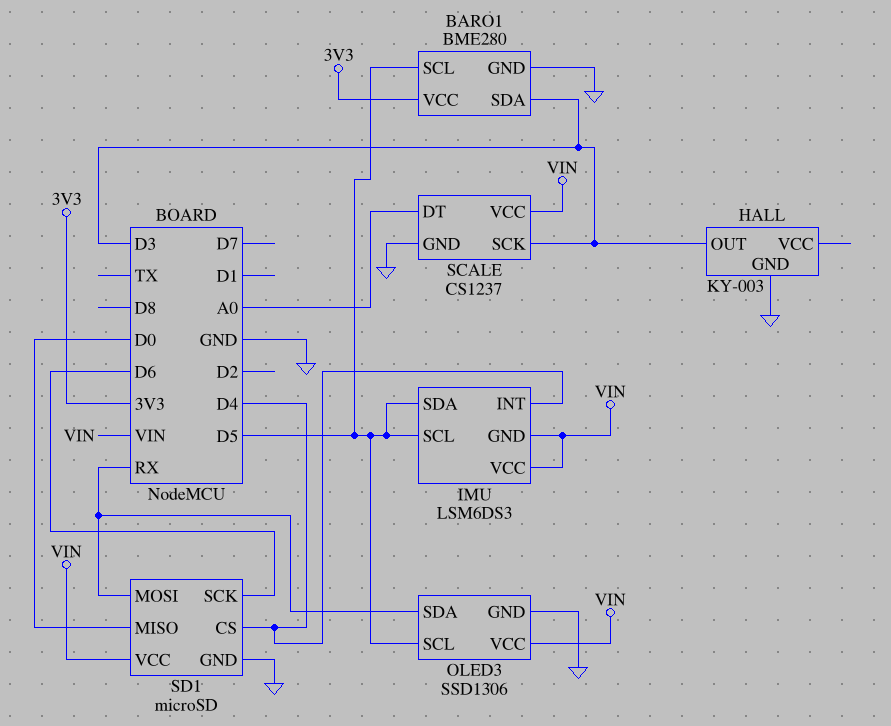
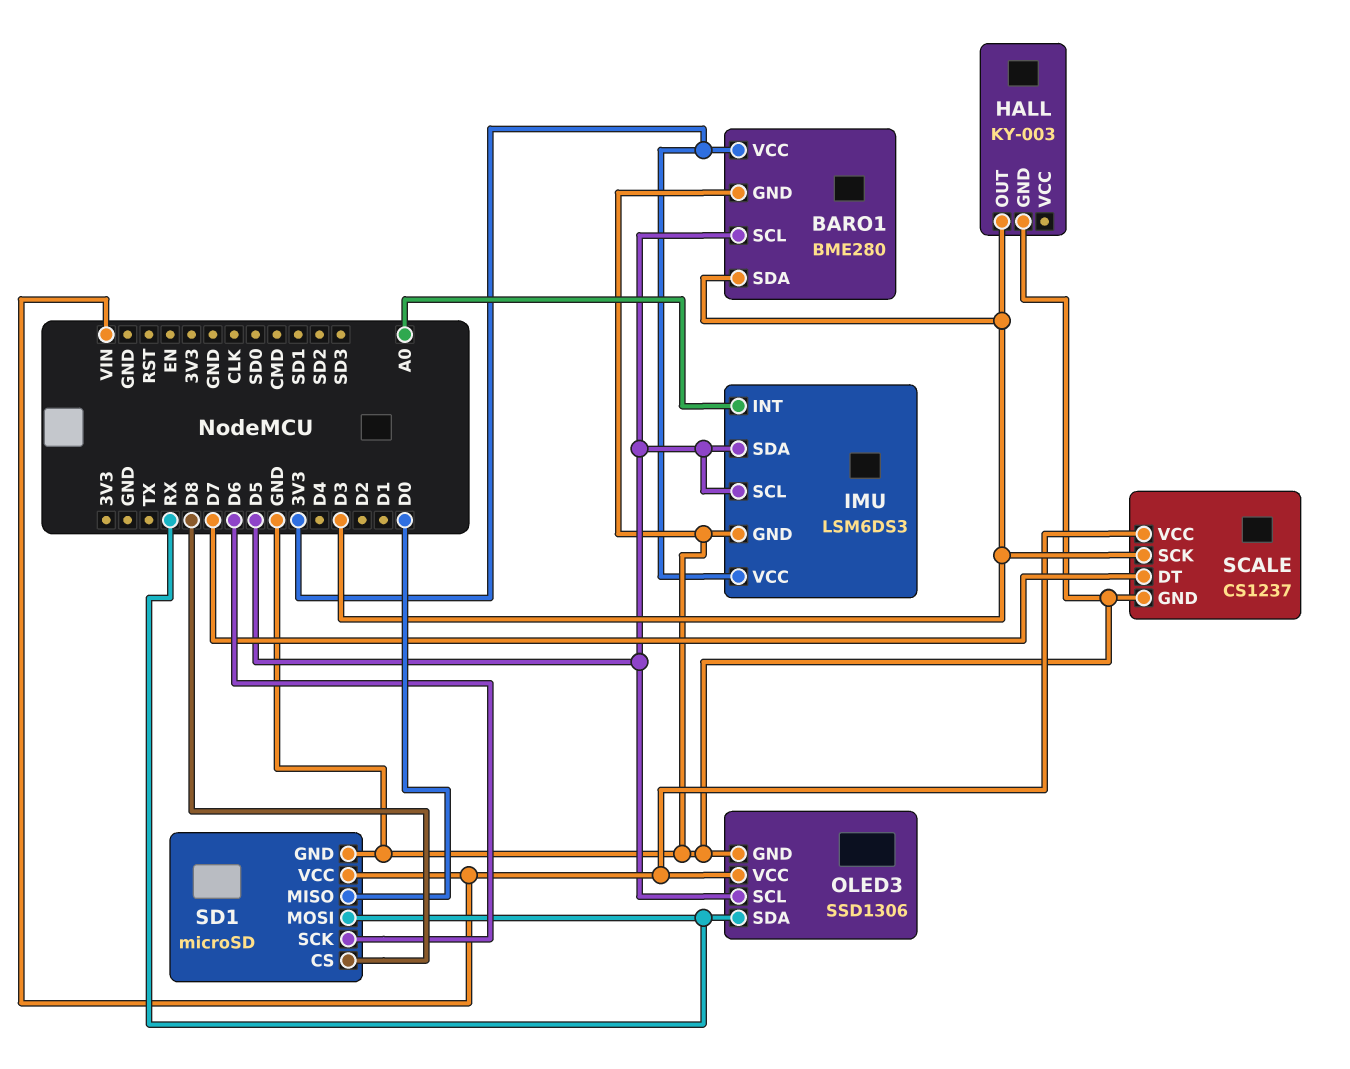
IMU pin GND: VIN -> GND
IMU pin INT: D4 -> A0
IMU pin VCC: VIN -> 3V3
SCALE pin DT: A0 -> D7
SD1 pin CS: D4 -> D8

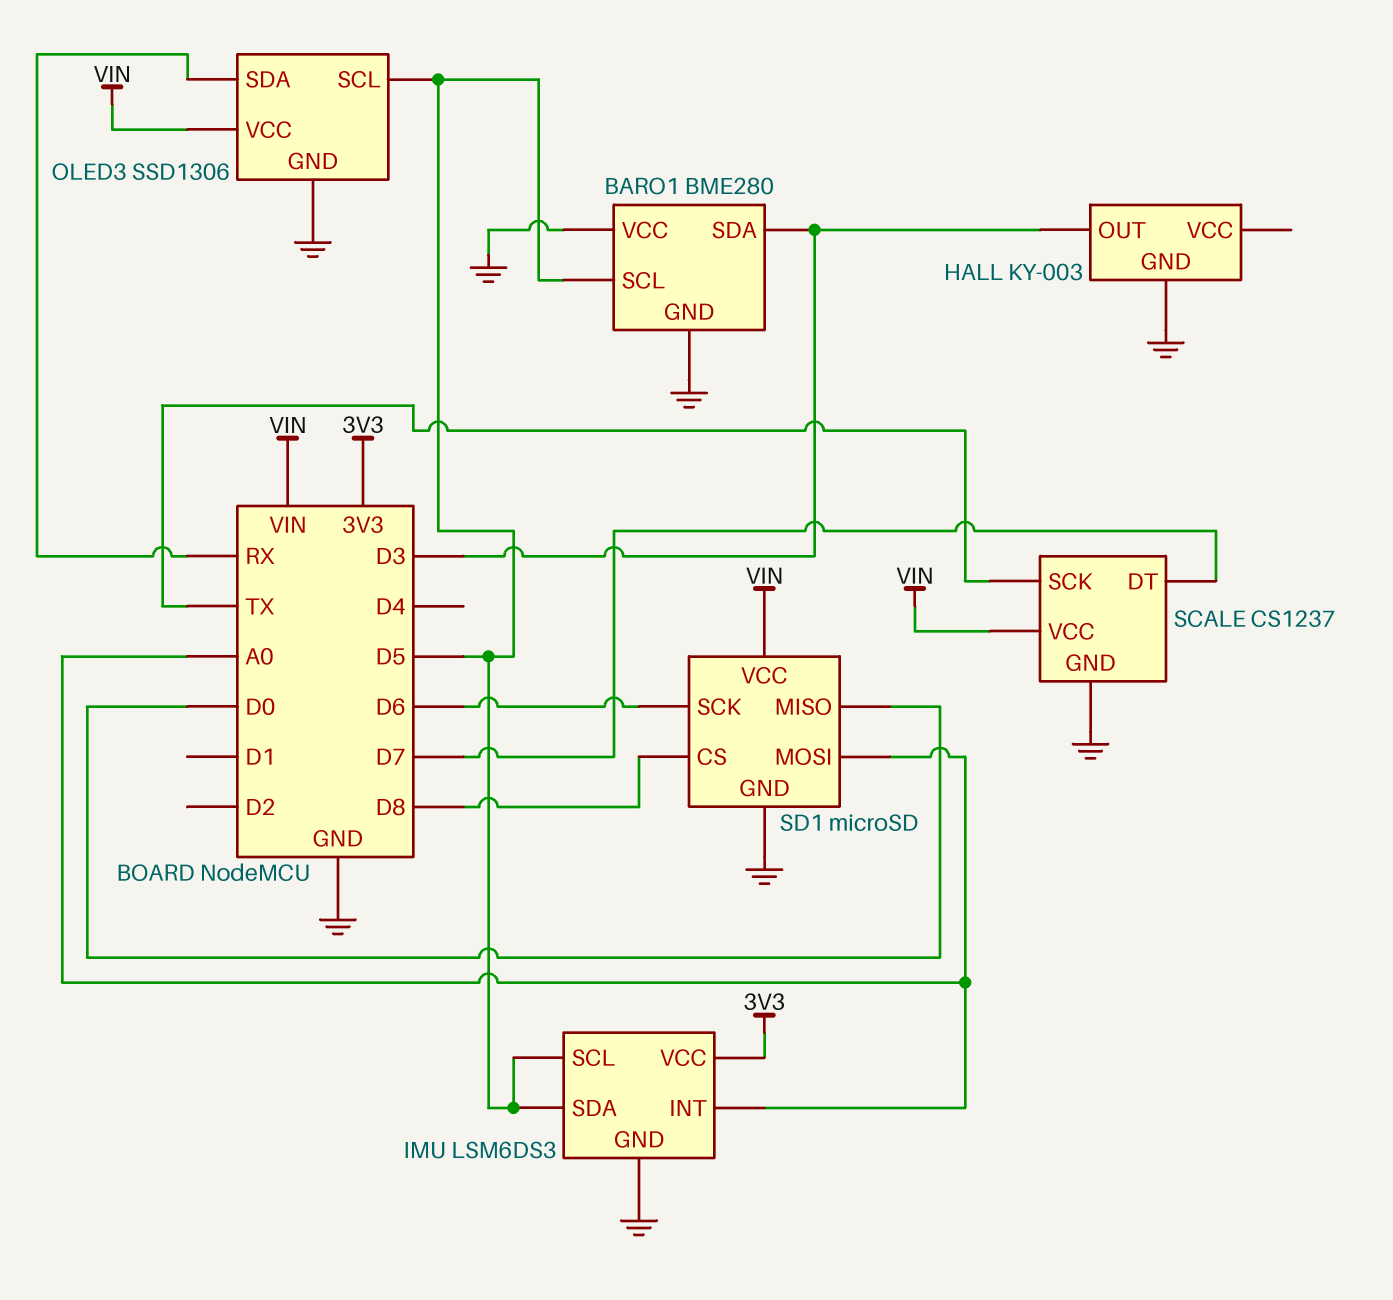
BARO1 pin VCC: 3V3 -> GND
SCALE pin SCK: D3 -> TX
SD1 pin MOSI: RX -> A0

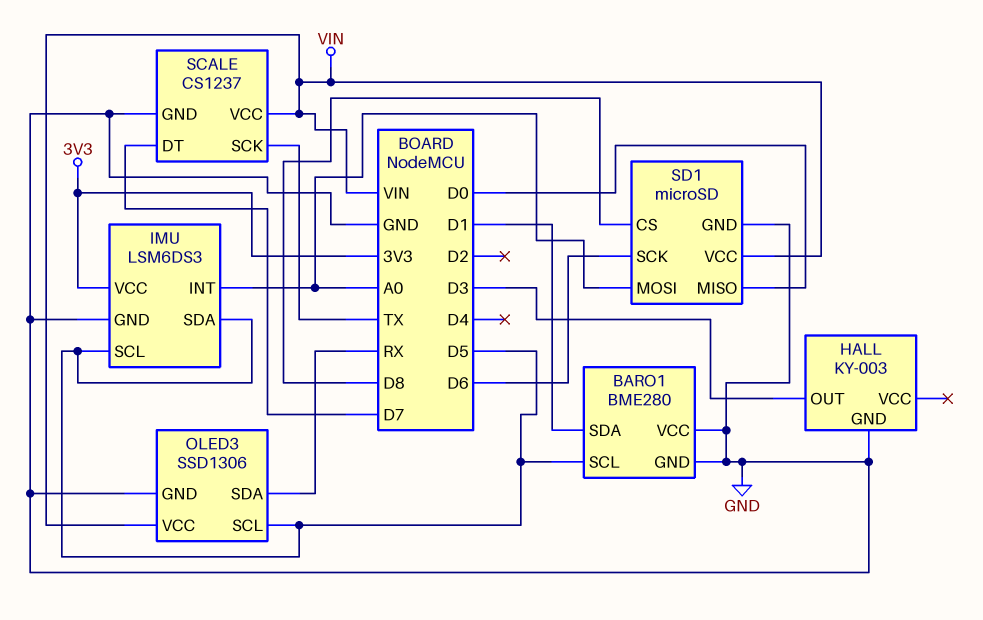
BARO1 pin SDA: D3 -> D1

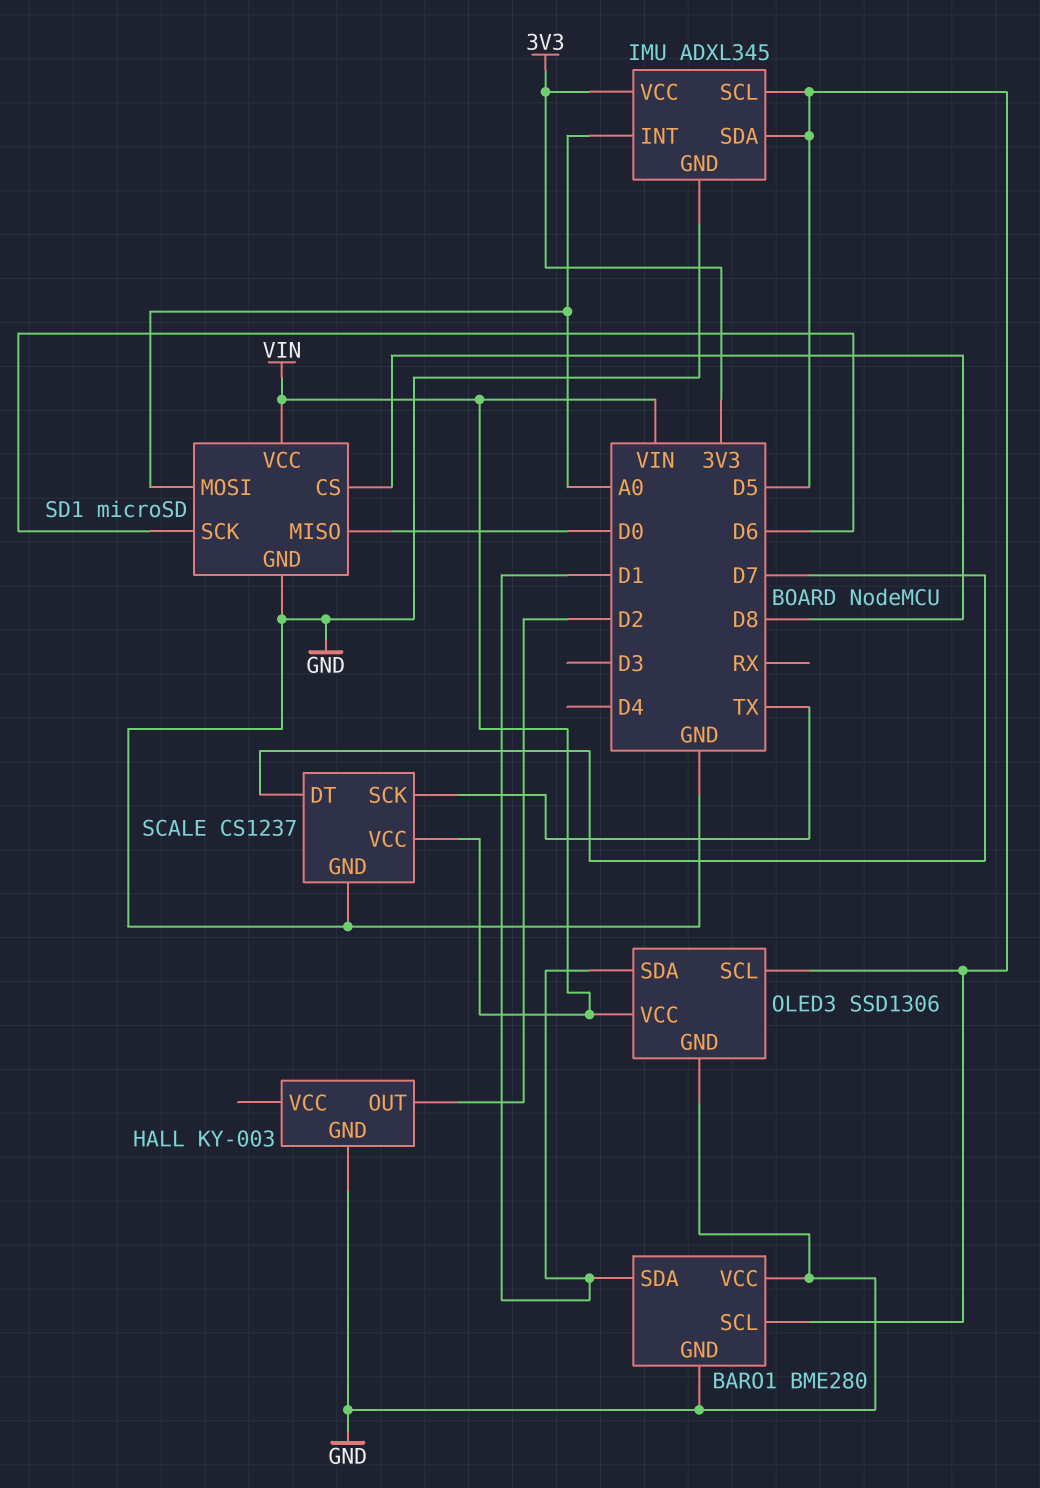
HALL pin OUT: D3 -> D2
IMU: LSM6DS3 -> ADXL345
OLED3 pin SDA: RX -> D1

